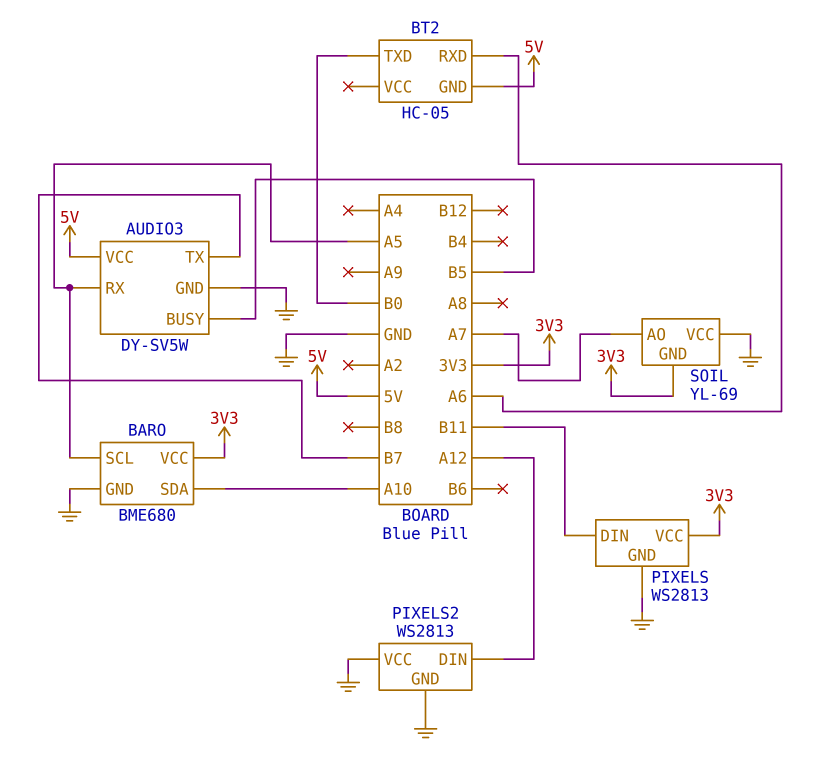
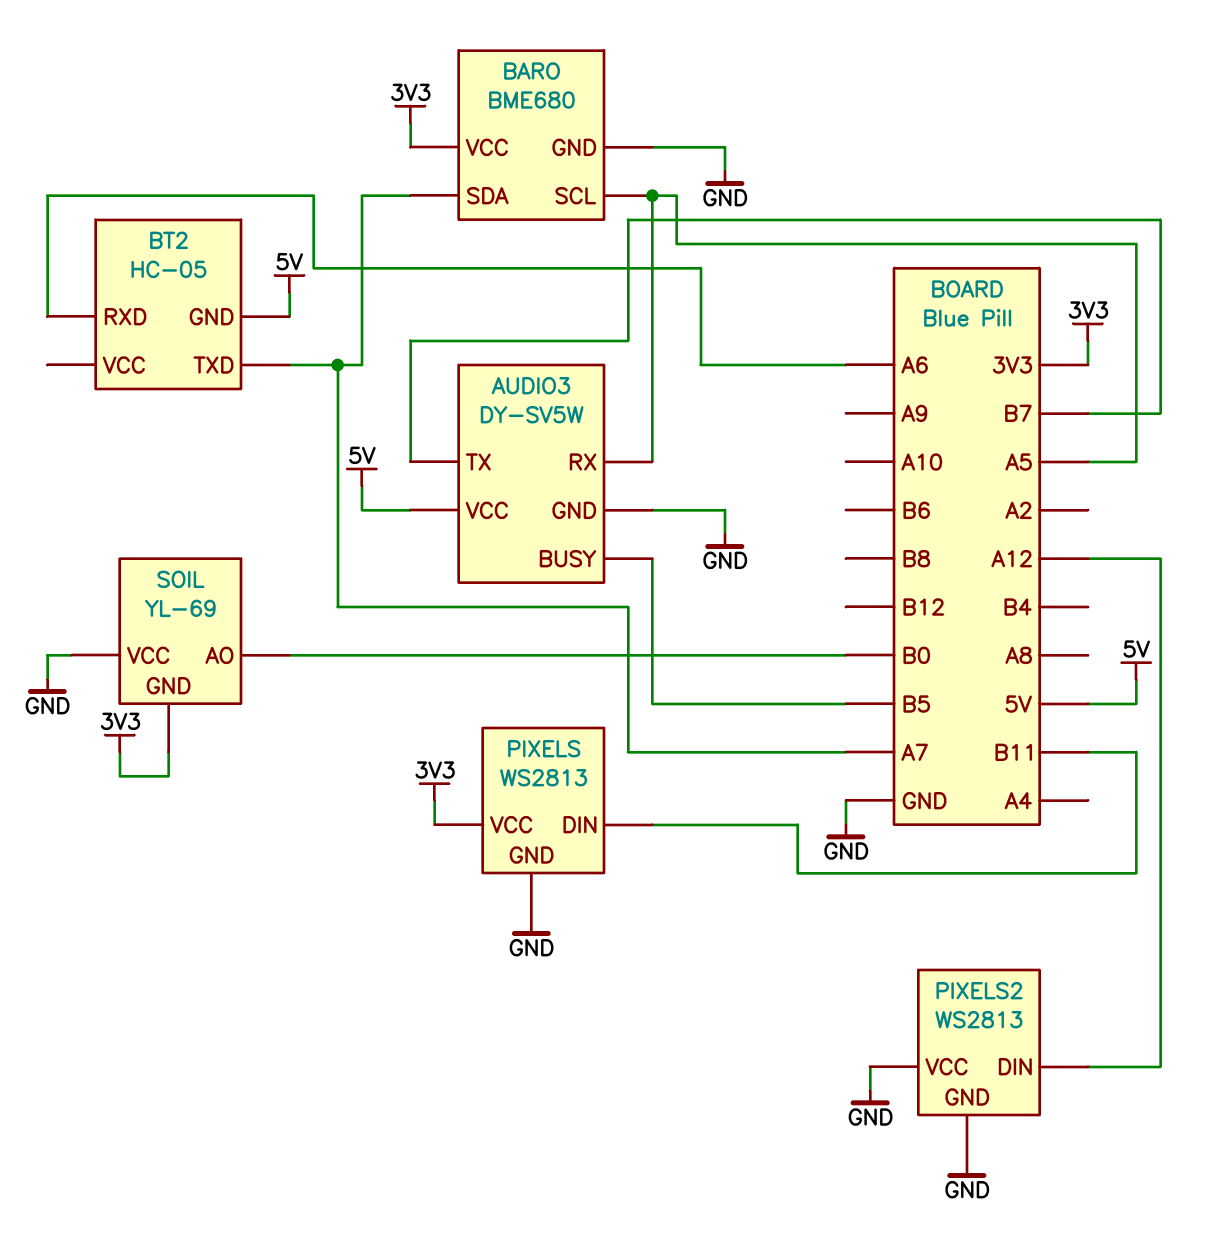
BARO pin SDA: A10 -> A7
BT2 pin TXD: B0 -> A7
SOIL pin AO: A7 -> B0

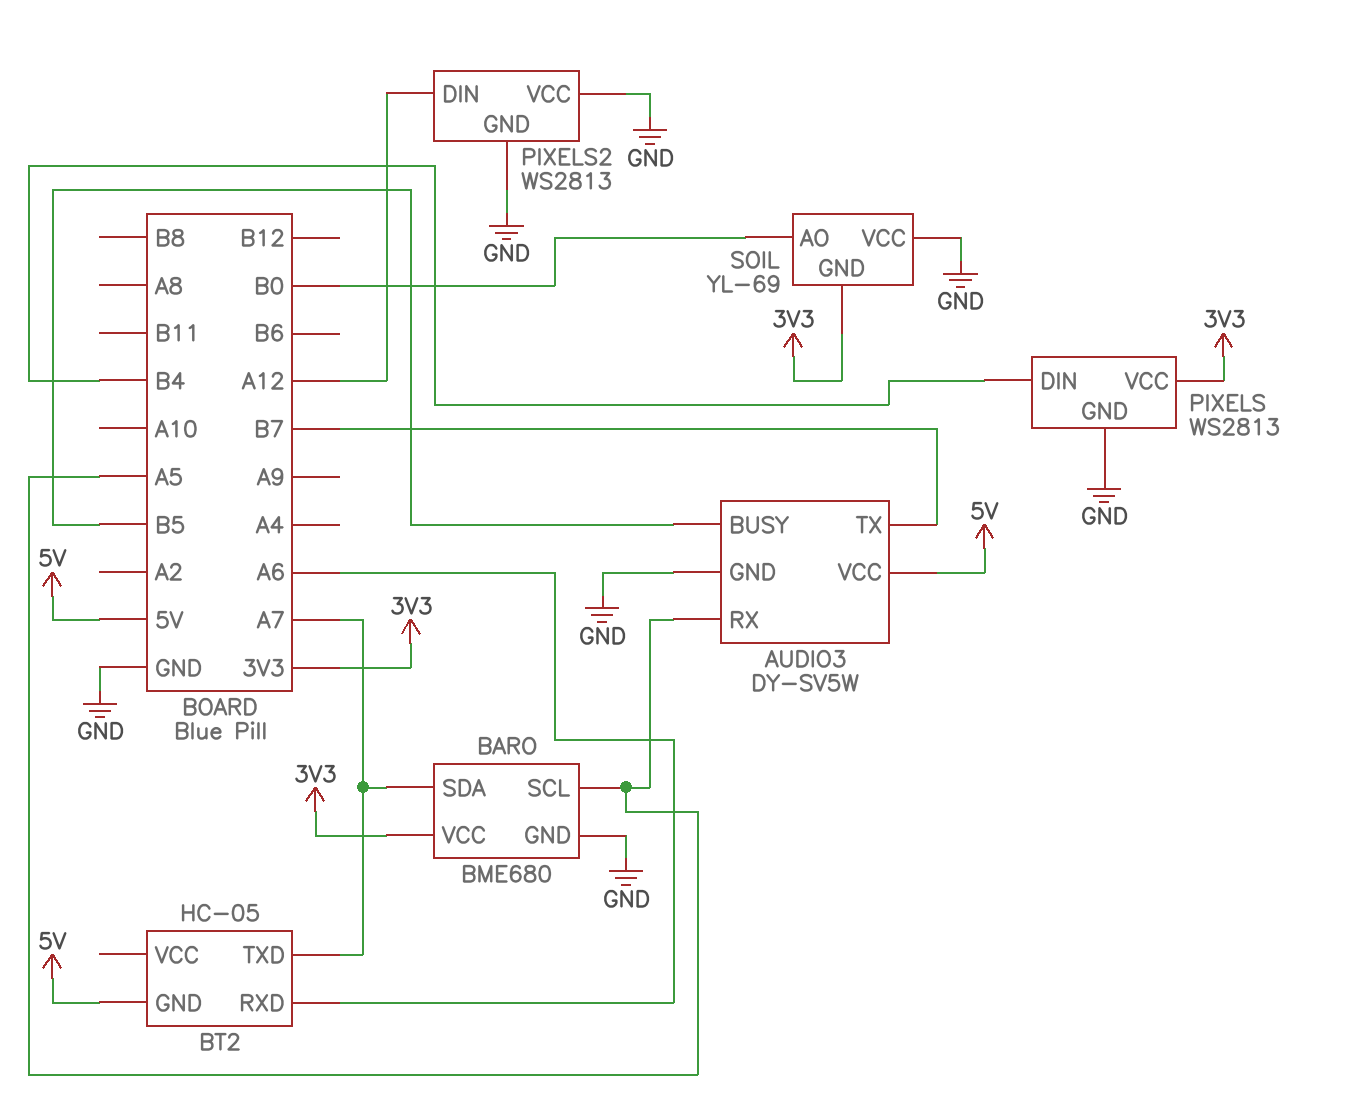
PIXELS pin DIN: B11 -> B4

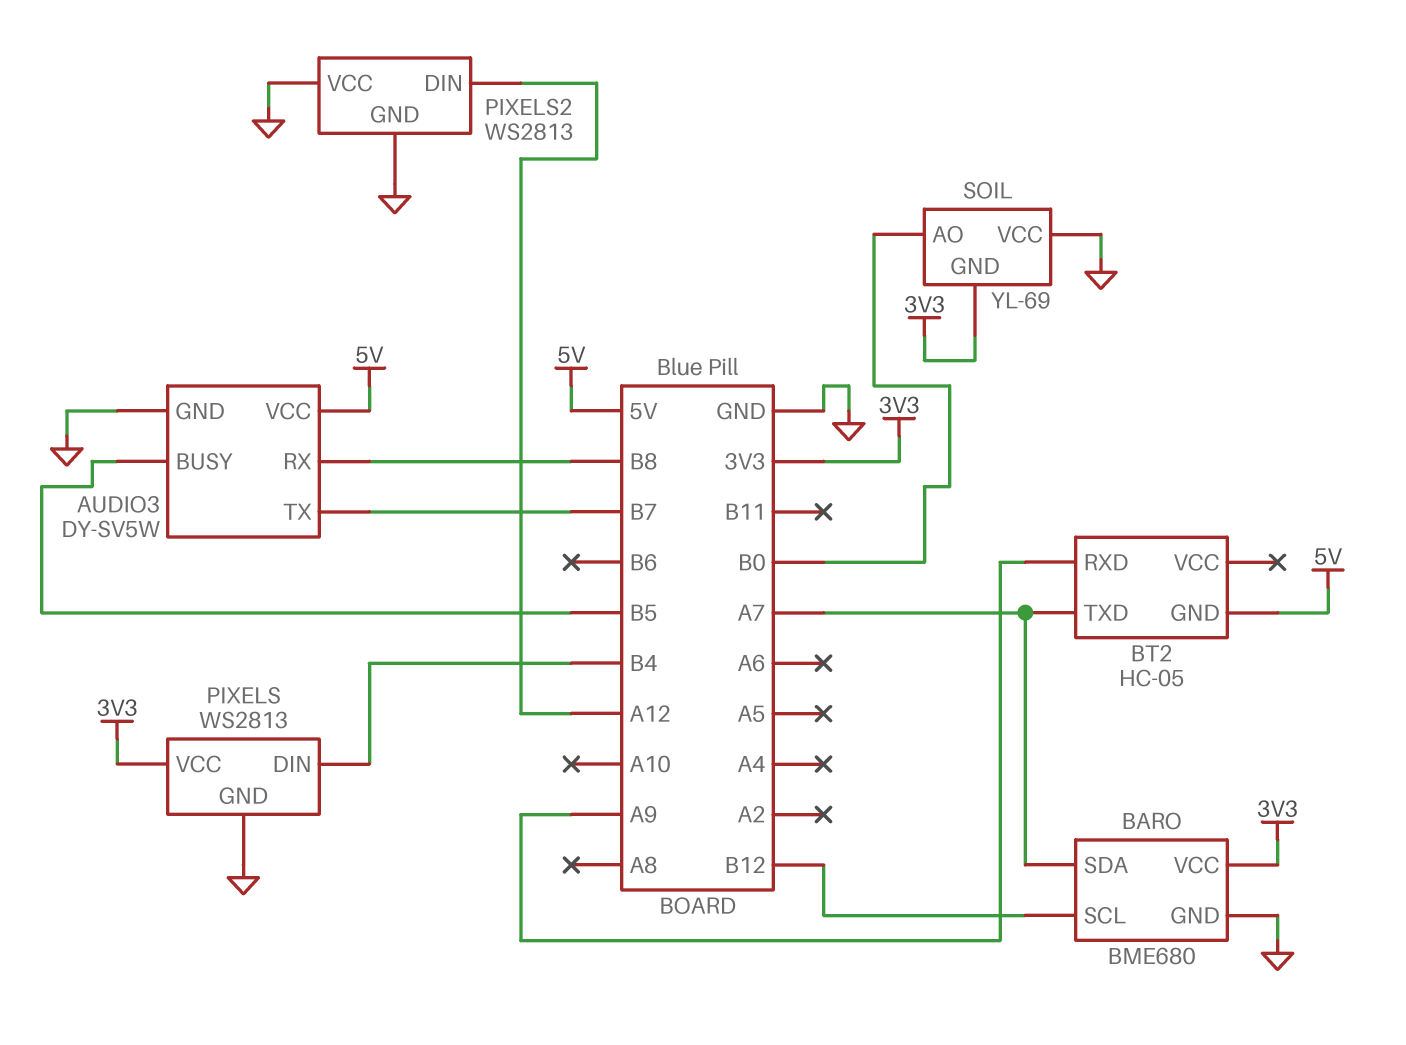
AUDIO3 pin RX: A5 -> B8
BARO pin SCL: A5 -> B12
BT2 pin RXD: A6 -> A9

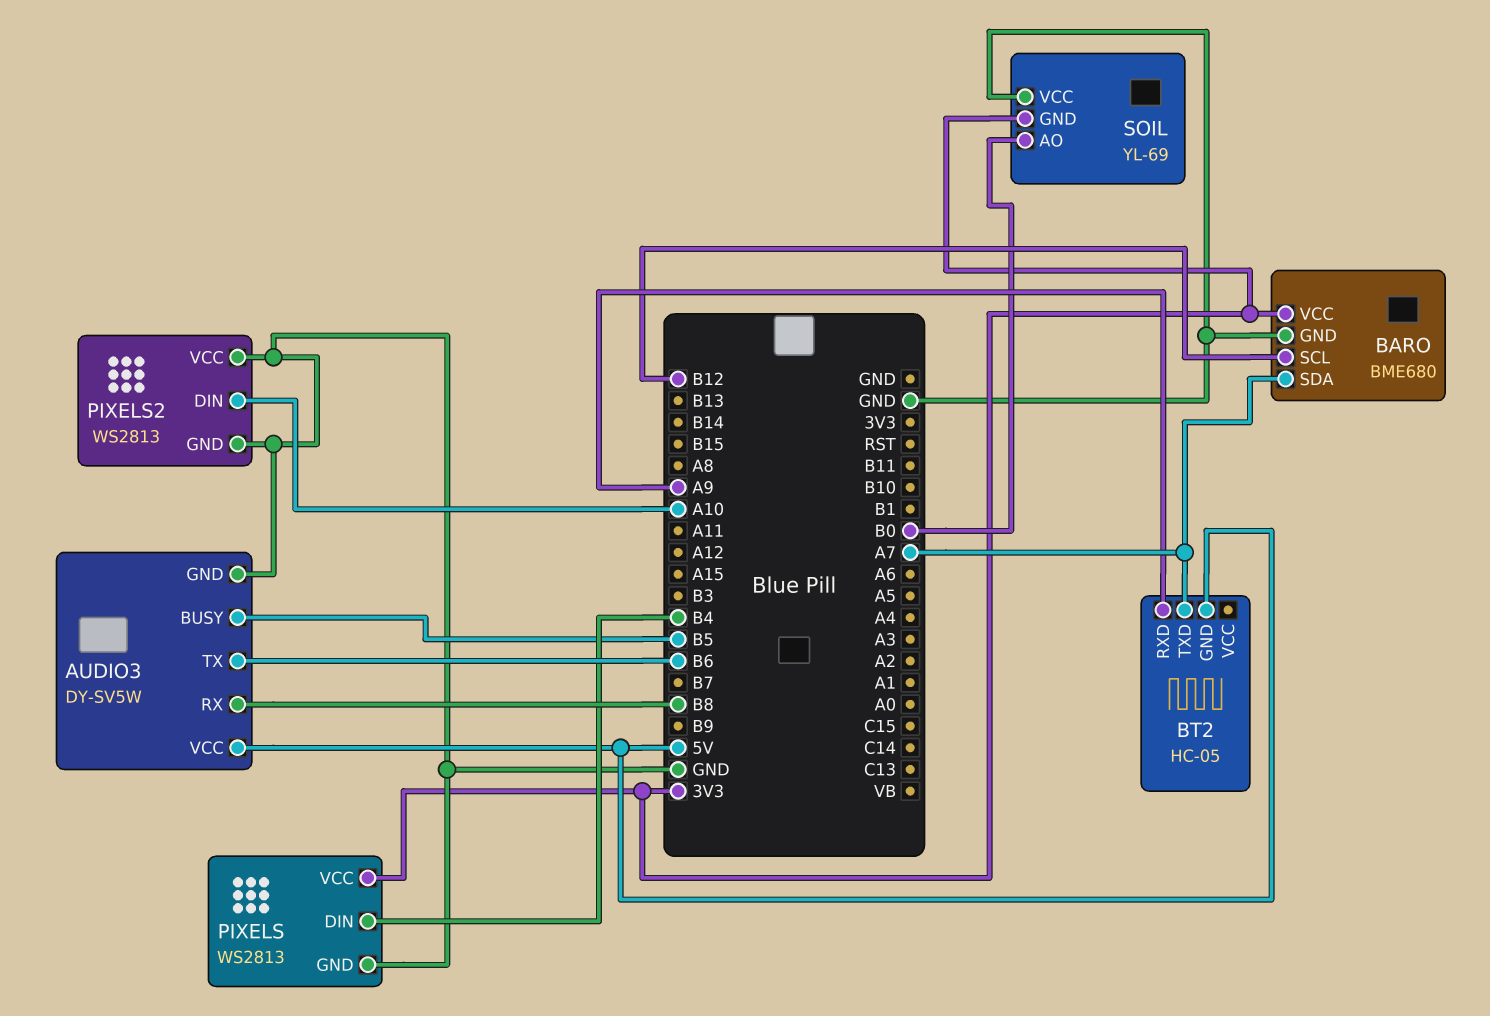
AUDIO3 pin TX: B7 -> B6
PIXELS2 pin DIN: A12 -> A10

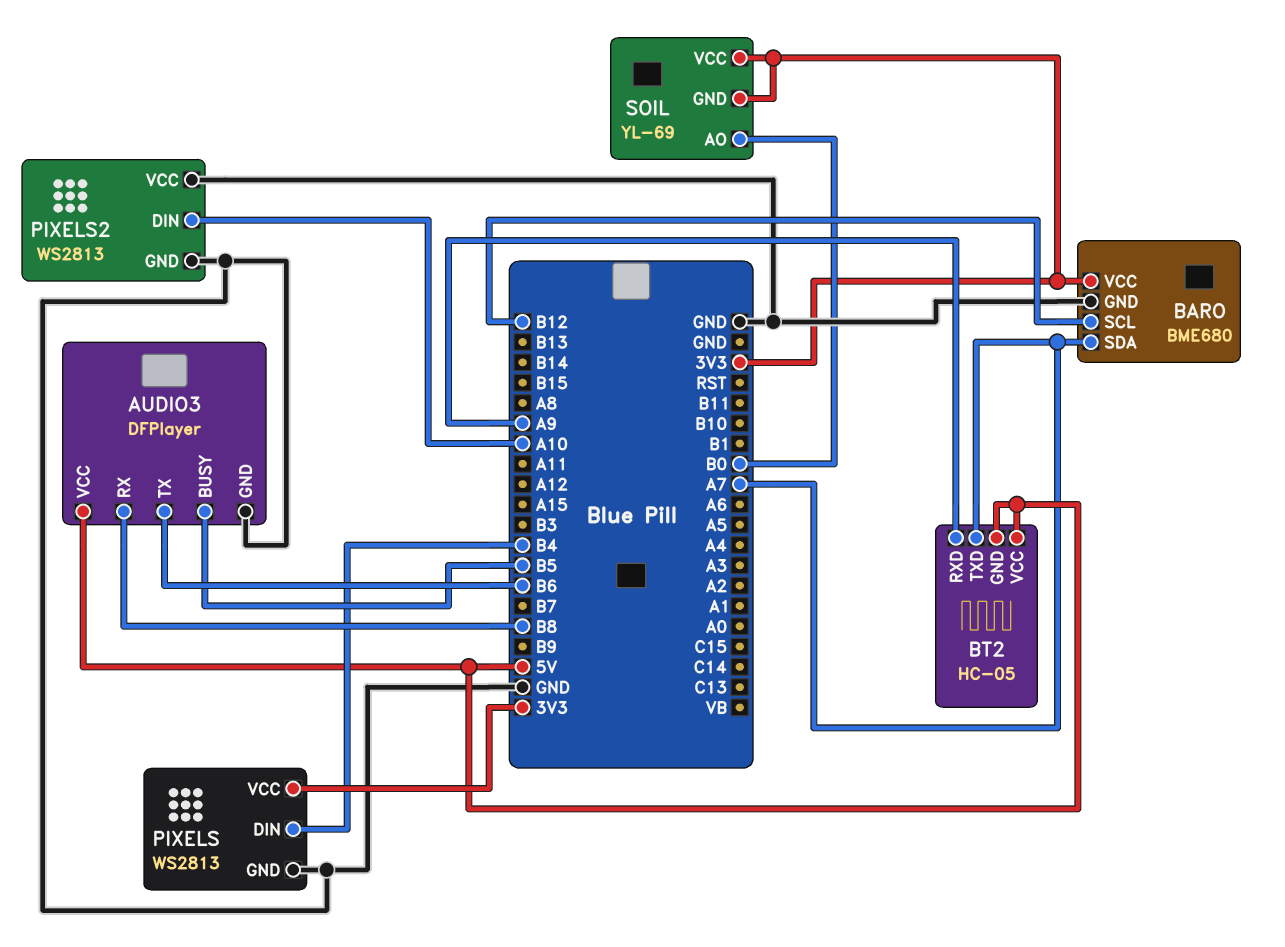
AUDIO3: DY-SV5W -> DFPlayer
BT2 pin VCC: none -> 5V
SOIL pin VCC: GND -> 3V3

